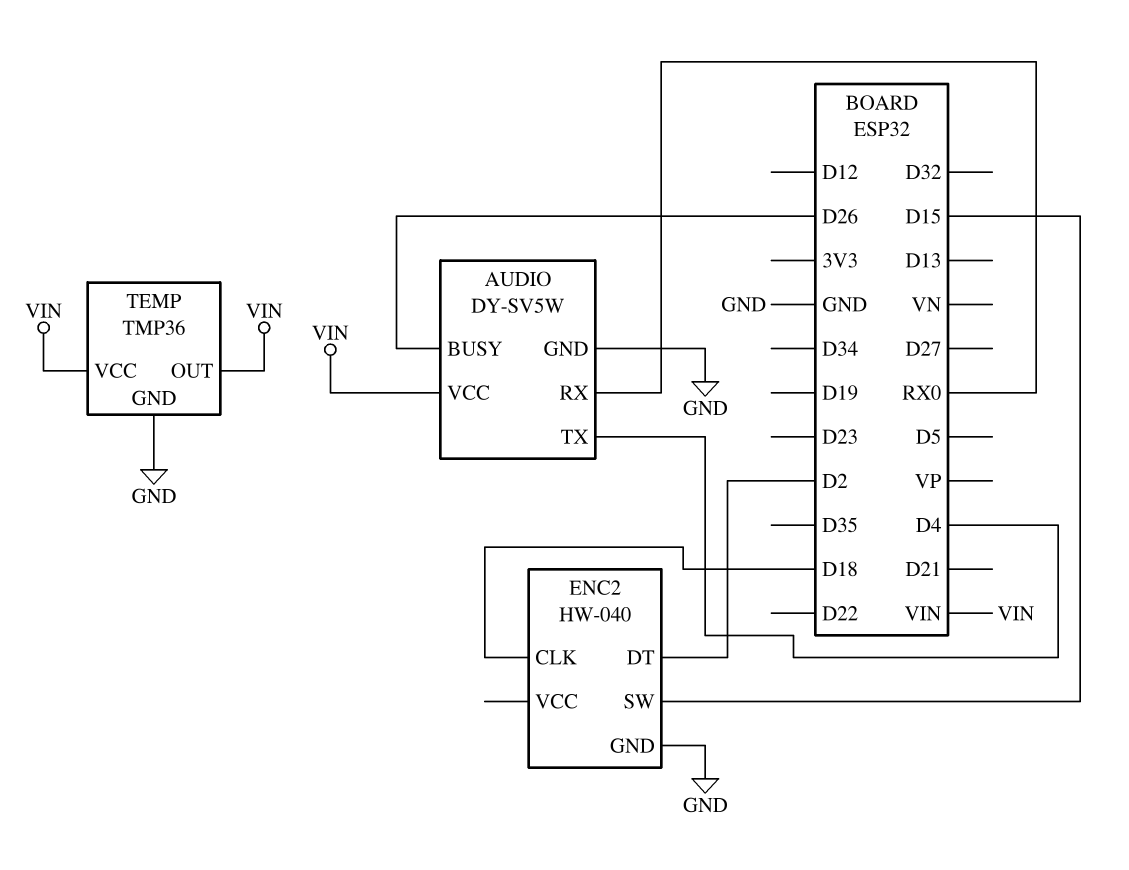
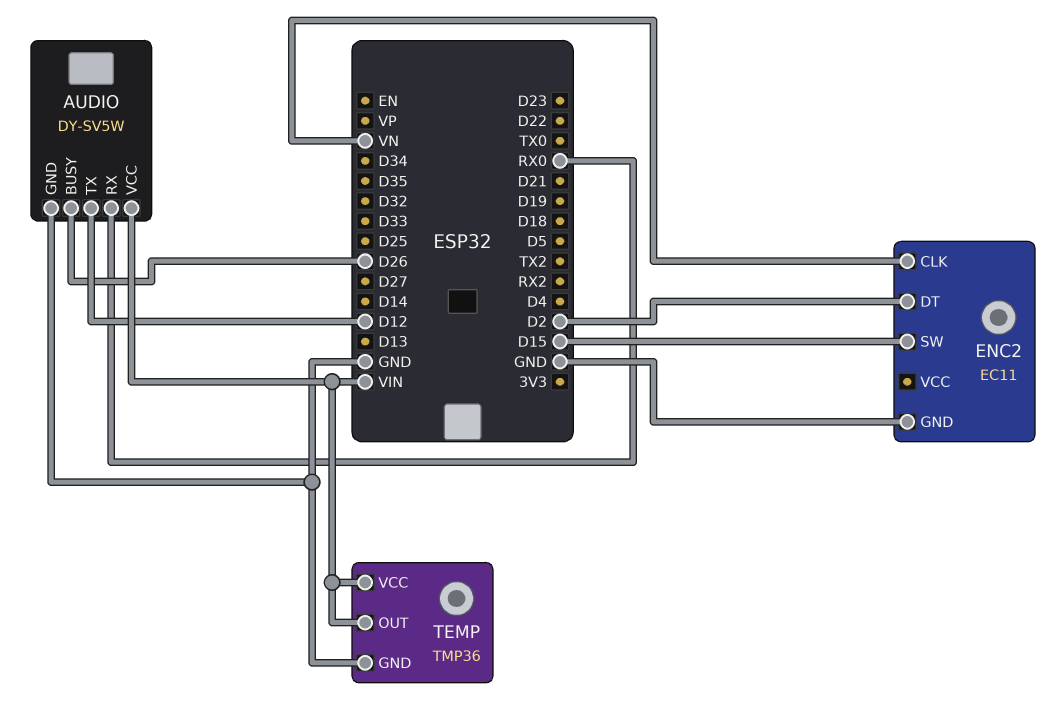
AUDIO pin TX: D4 -> D12
ENC2: HW-040 -> EC11
ENC2 pin CLK: D18 -> VN

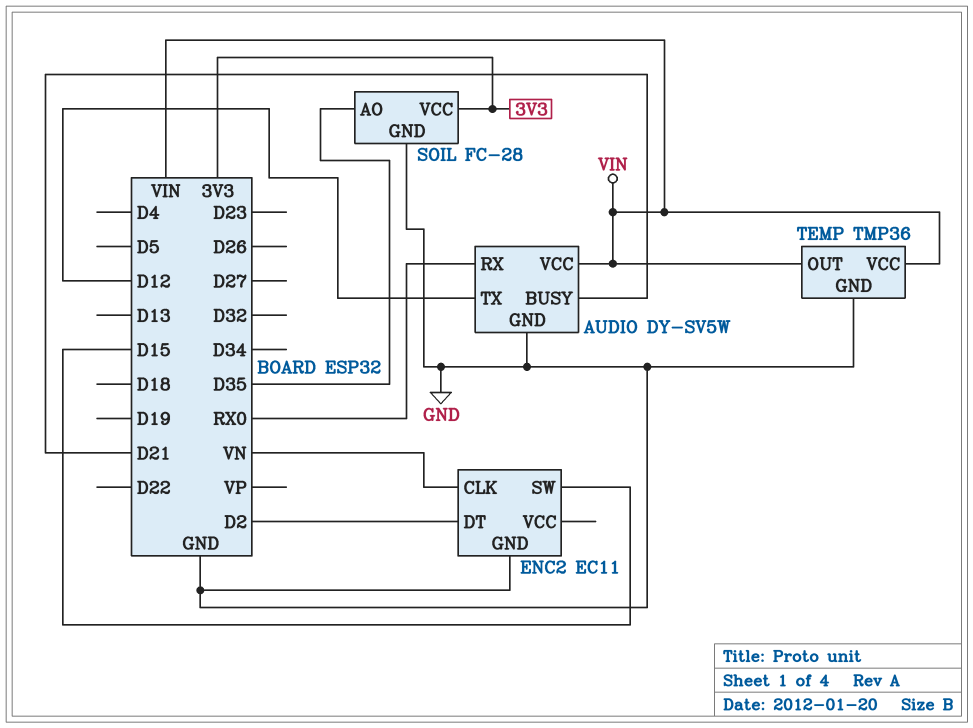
AUDIO pin BUSY: D26 -> D21
SOIL: none -> FC-28
SOIL pin AO: none -> D35
SOIL pin GND: none -> GND
SOIL pin VCC: none -> 3V3

